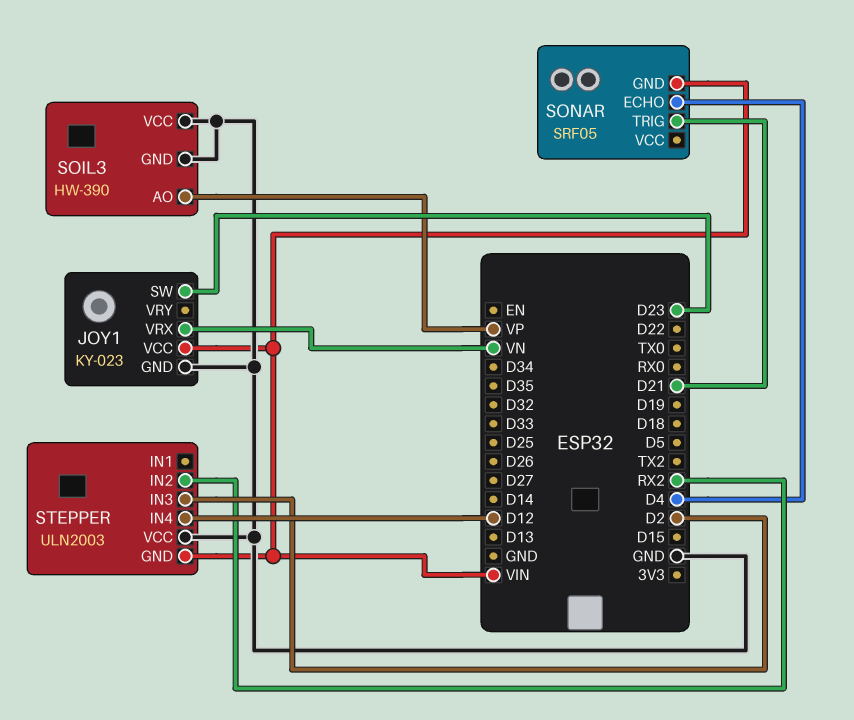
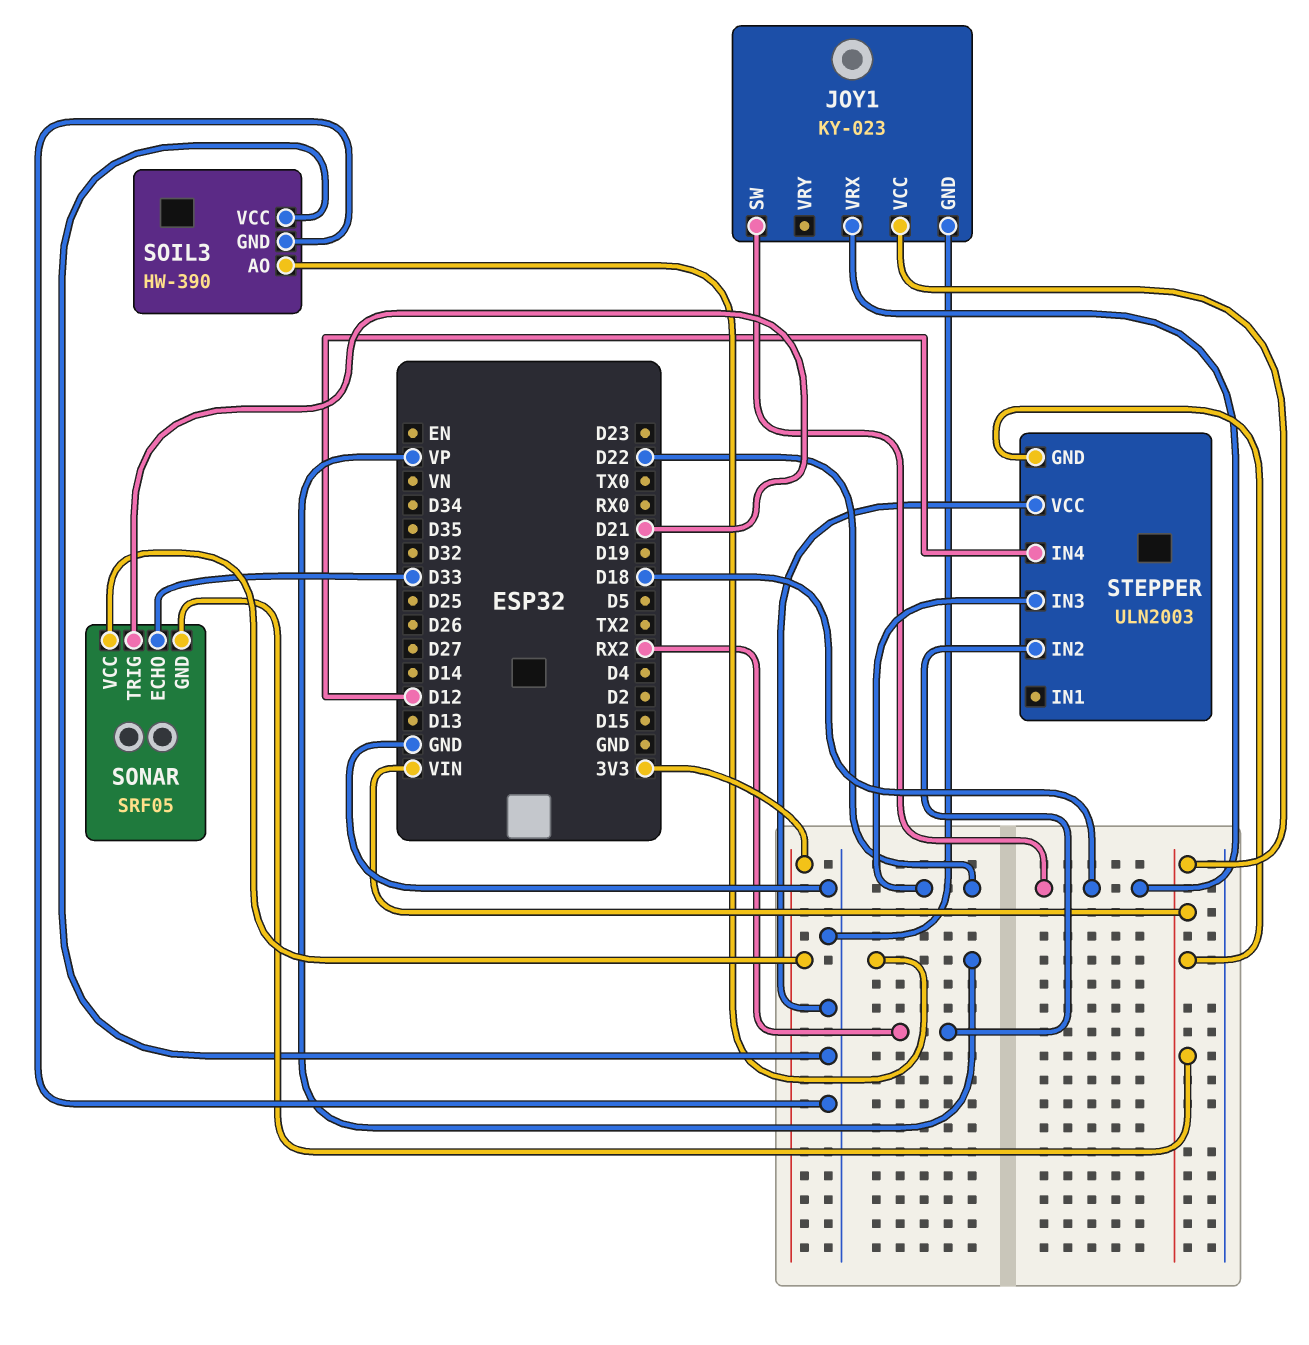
JOY1 pin SW: D23 -> D18
JOY1 pin VRX: VN -> D18
SONAR pin ECHO: D4 -> D33
SONAR pin VCC: none -> 3V3
STEPPER pin IN3: D2 -> D22

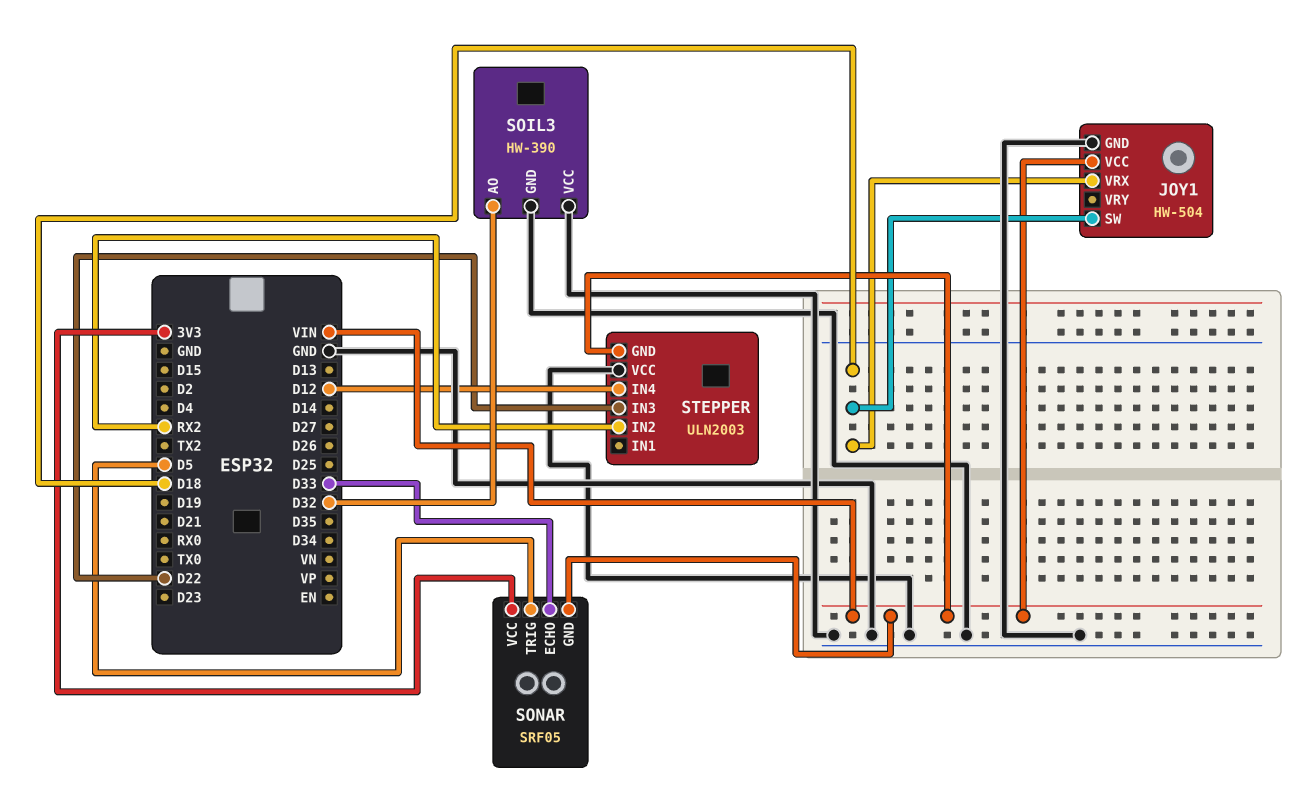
JOY1: KY-023 -> HW-504
SOIL3 pin AO: VP -> D32
SONAR pin TRIG: D21 -> D5

